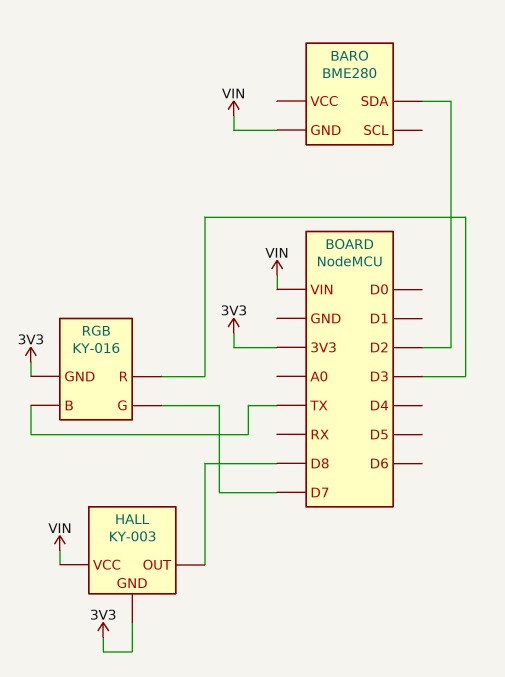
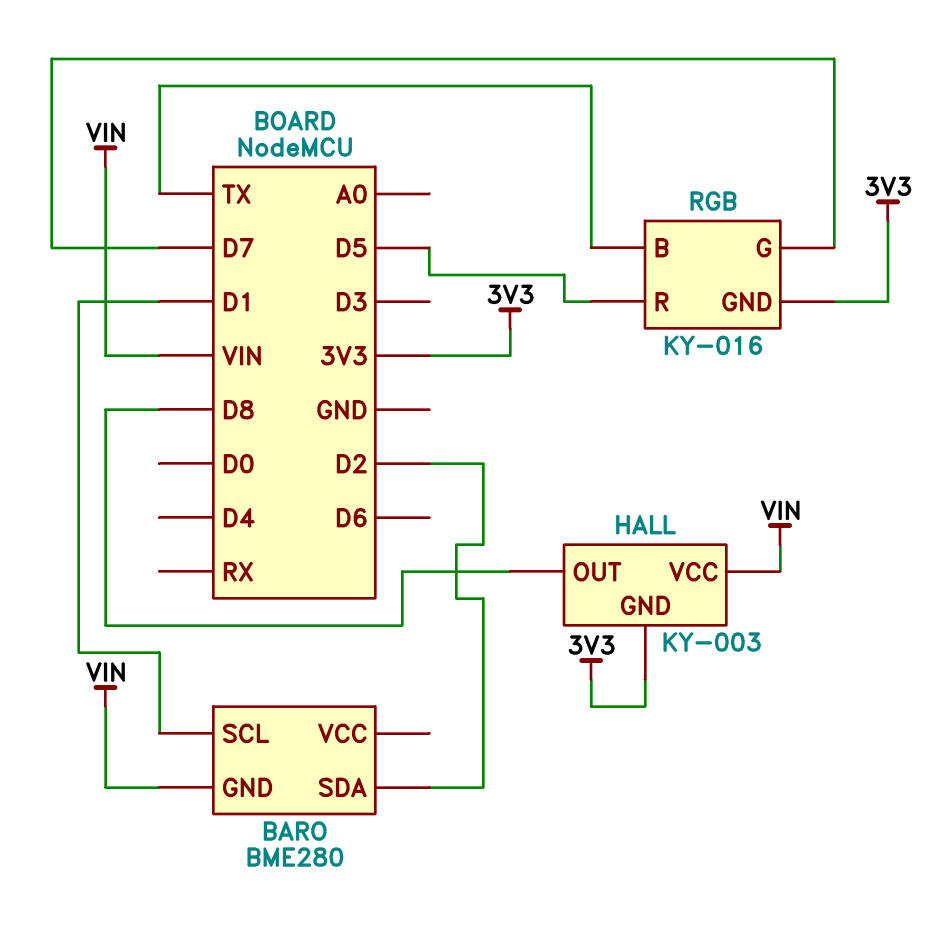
BARO pin SCL: none -> D1
RGB pin R: D3 -> D5

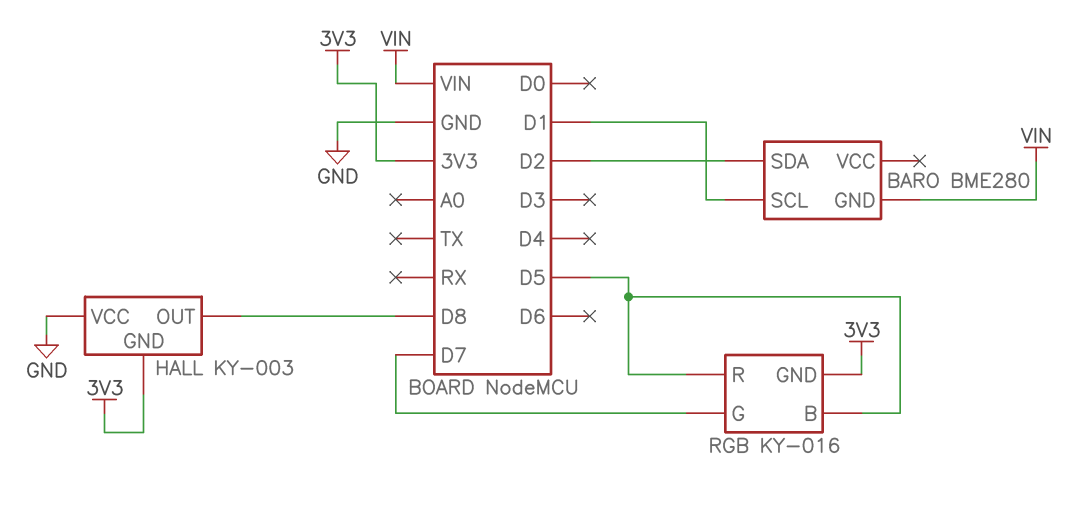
HALL pin VCC: VIN -> GND
RGB pin B: TX -> D5

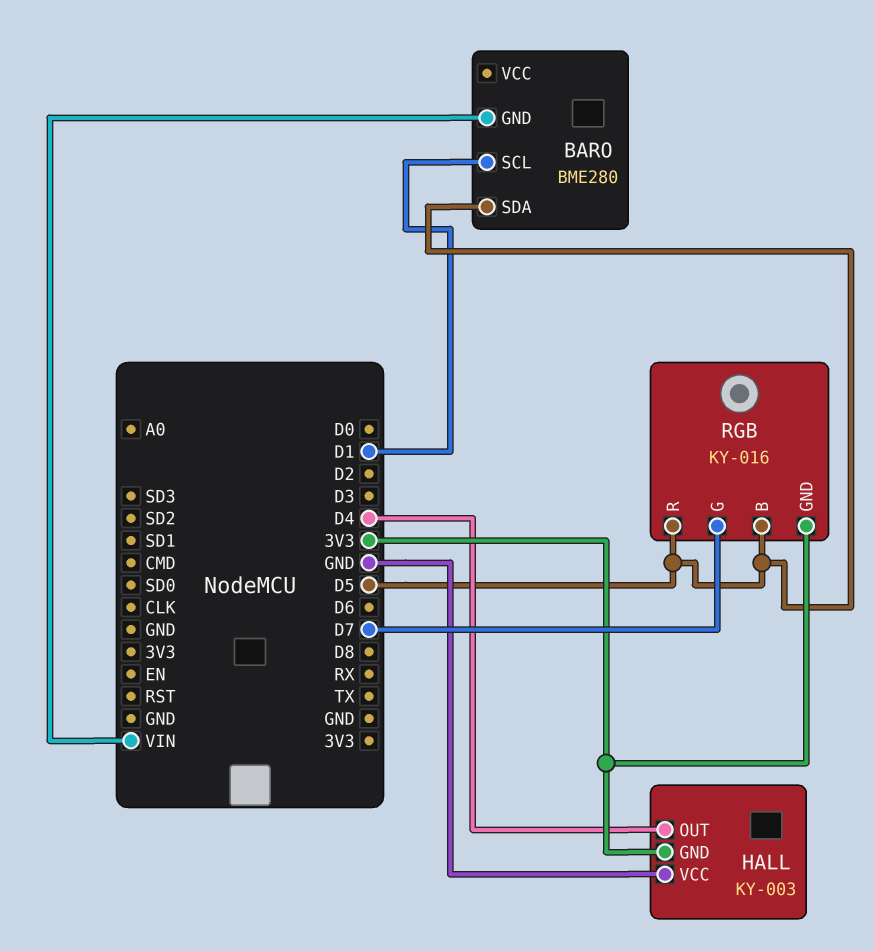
BARO pin SDA: D2 -> D5
HALL pin OUT: D8 -> D4

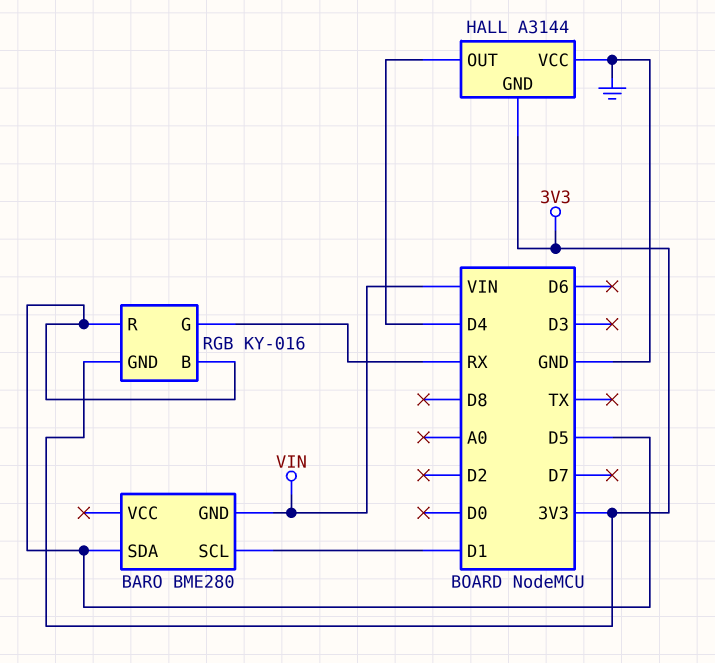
HALL: KY-003 -> A3144
RGB pin G: D7 -> RX

